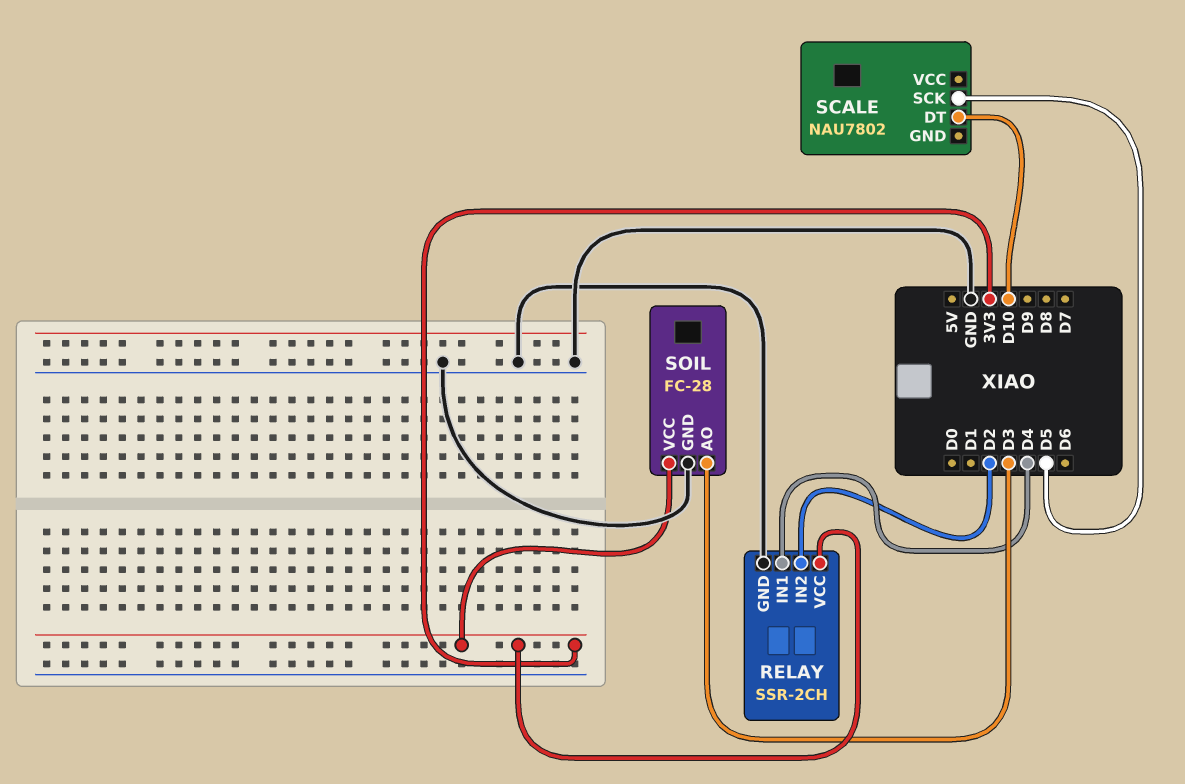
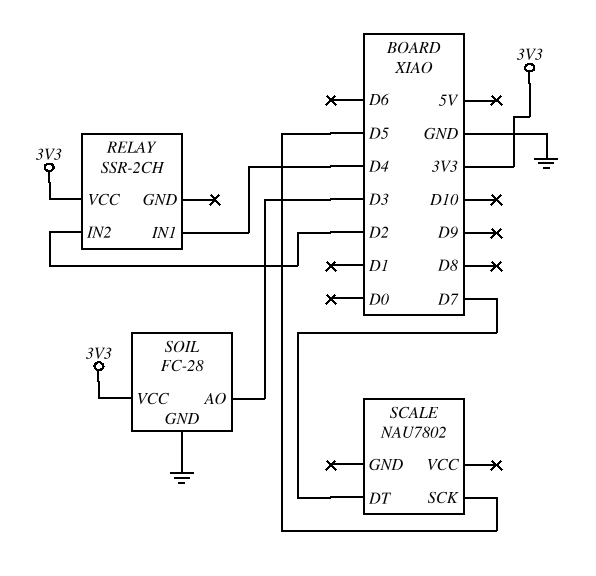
RELAY pin GND: GND -> none
SCALE pin DT: D10 -> D7

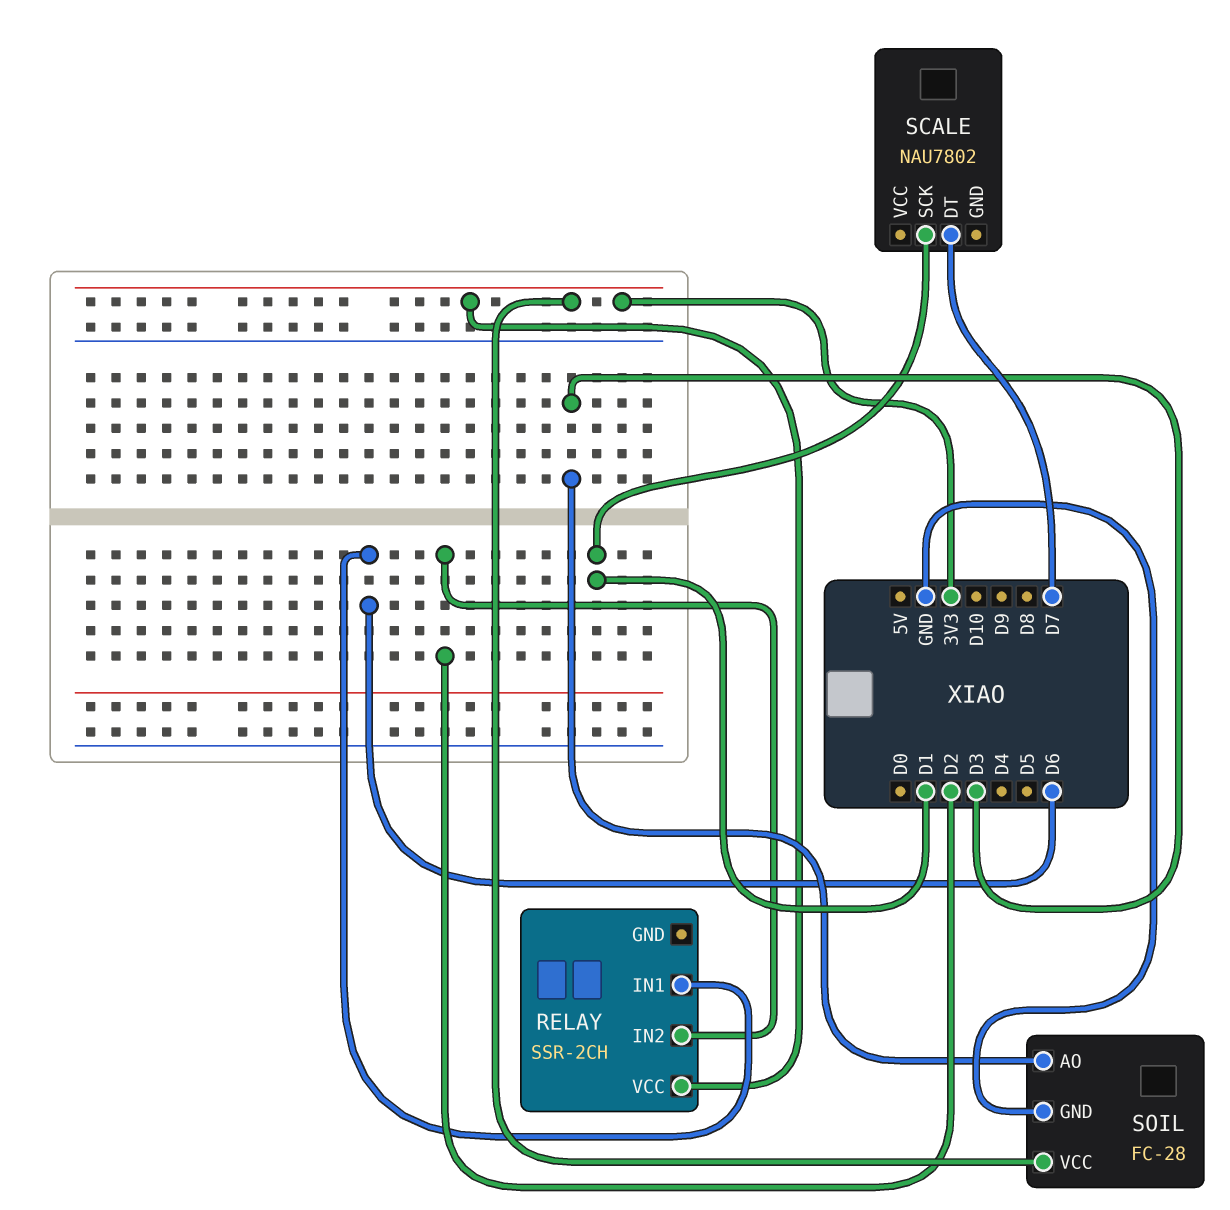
RELAY pin IN1: D4 -> D6
SCALE pin SCK: D5 -> D1

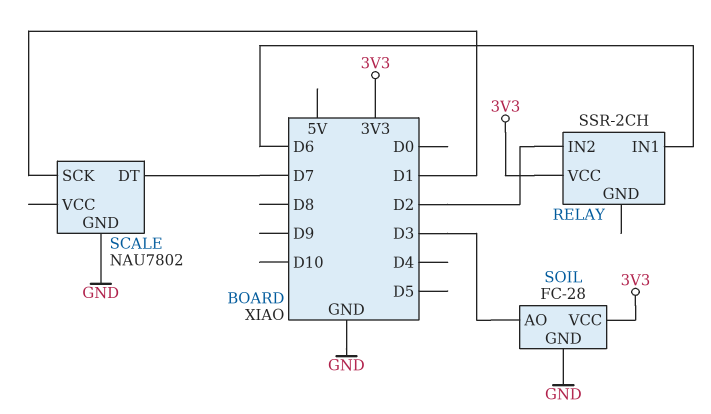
SCALE pin GND: none -> GND

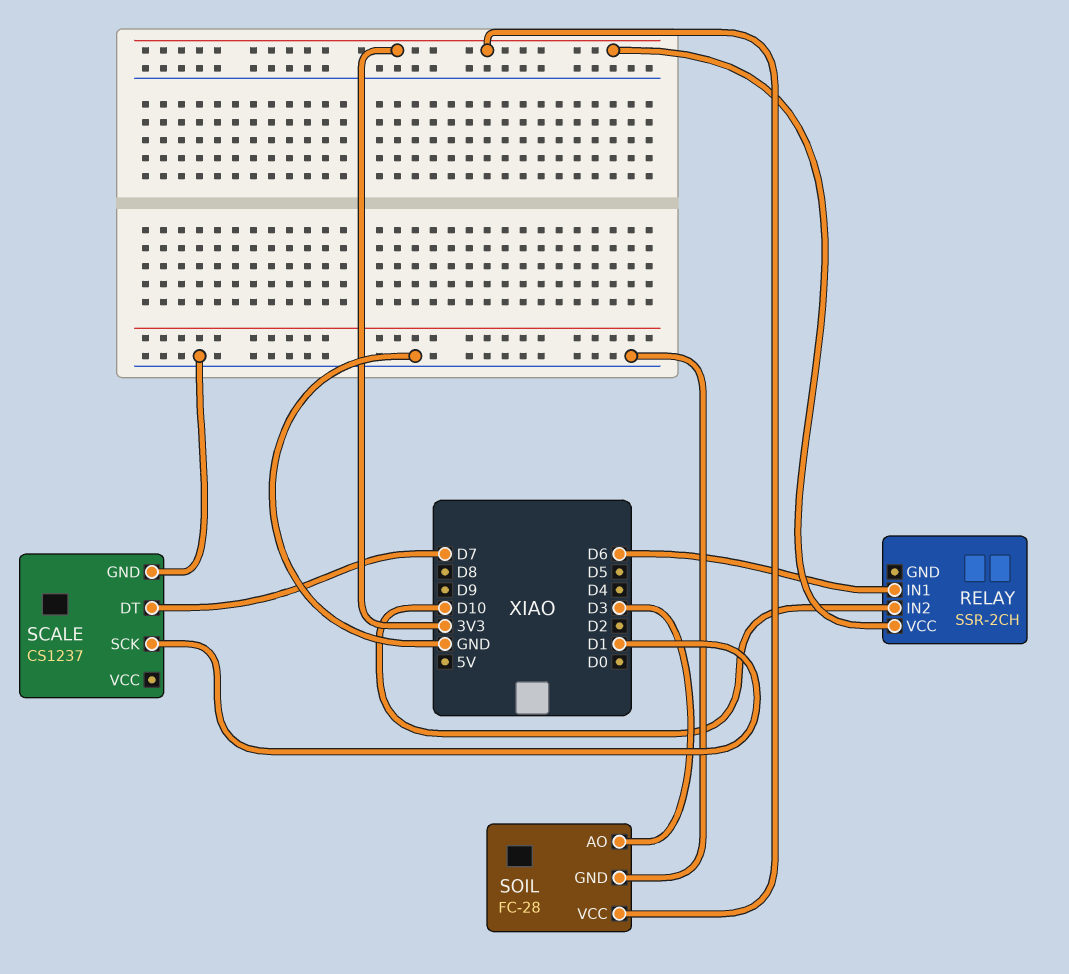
RELAY pin IN2: D2 -> D10
SCALE: NAU7802 -> CS1237

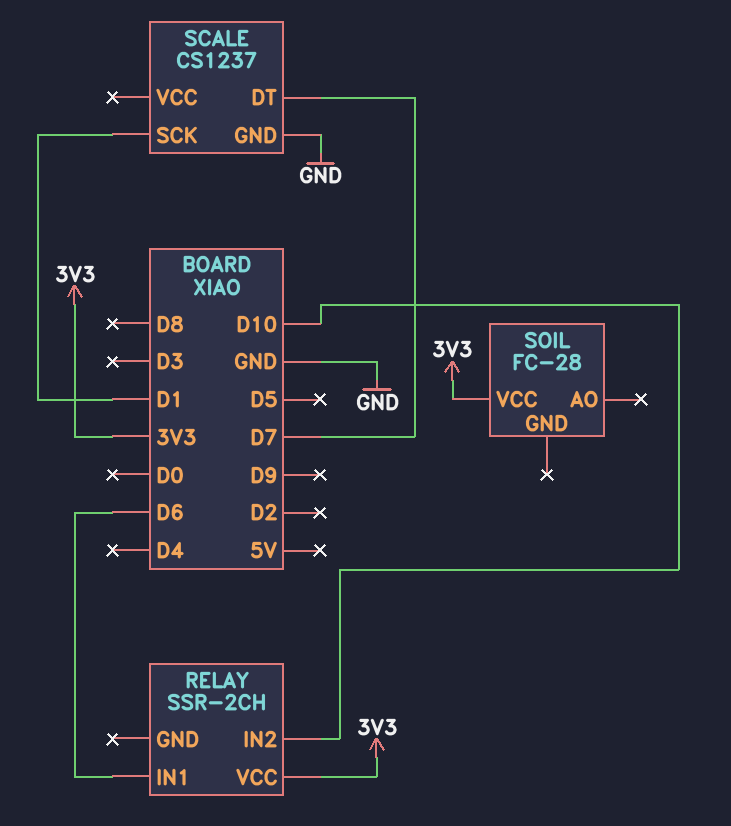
SOIL pin AO: D3 -> none
SOIL pin GND: GND -> none

